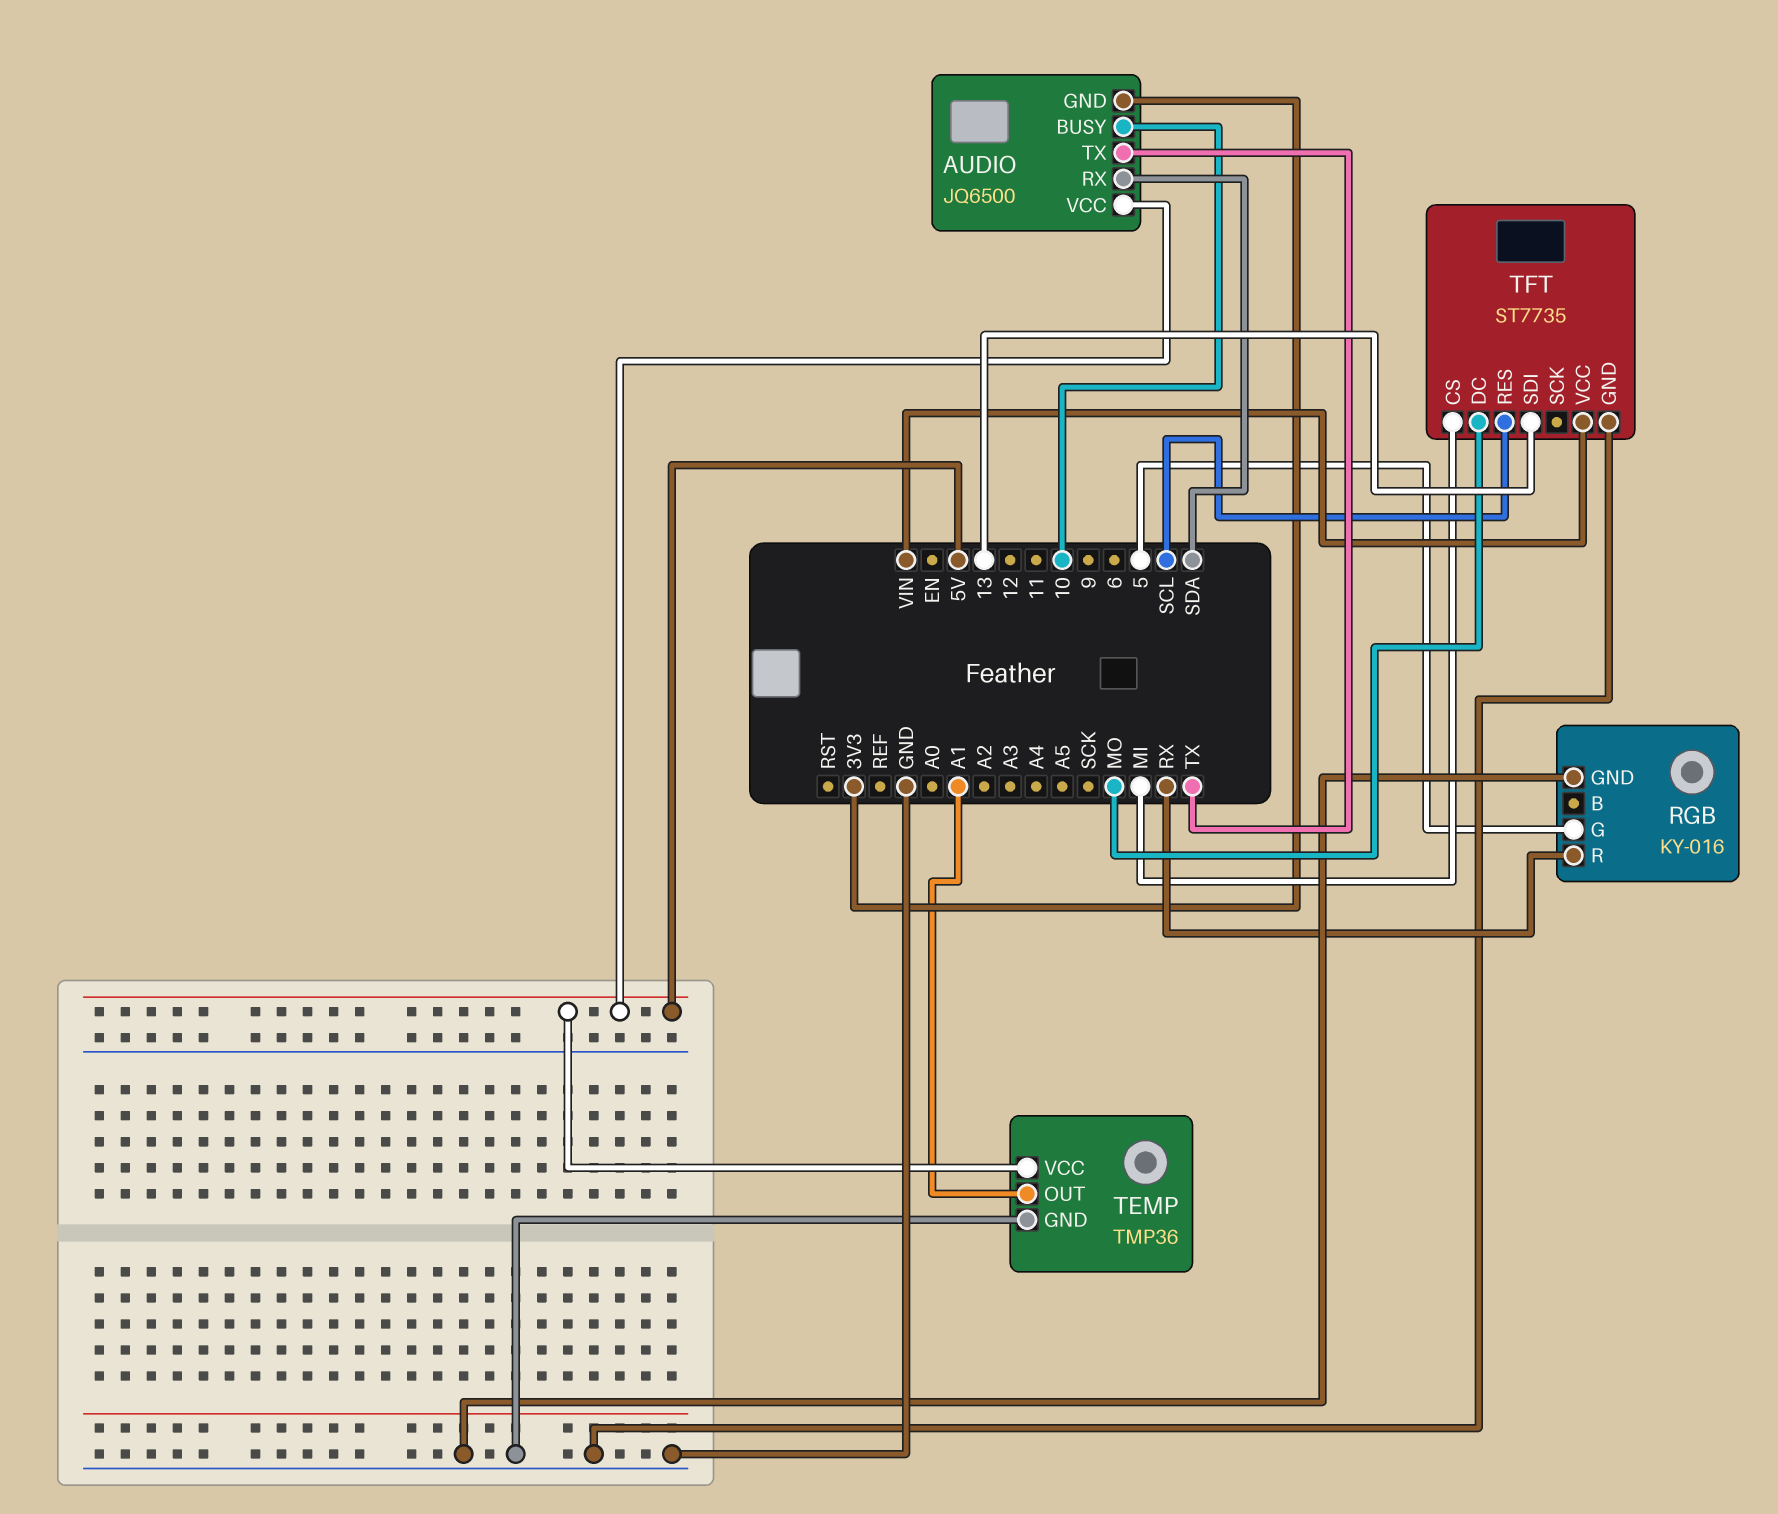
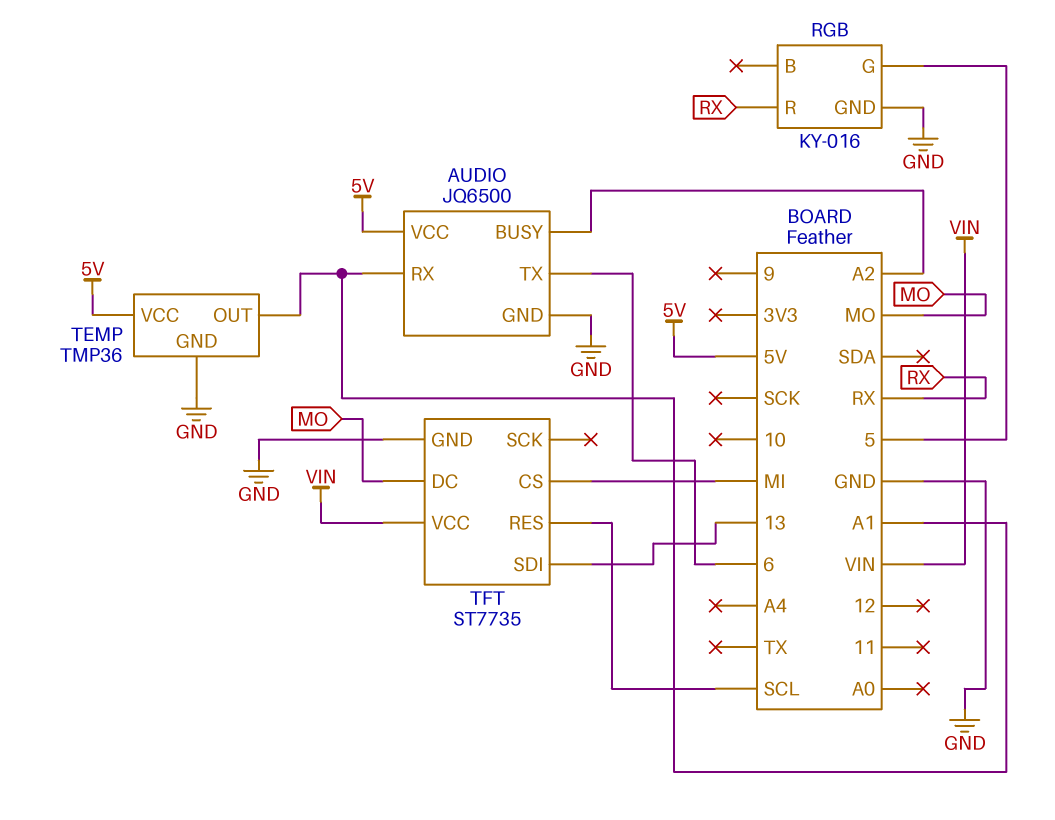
AUDIO pin BUSY: 10 -> A2
AUDIO pin GND: 3V3 -> GND
AUDIO pin RX: SDA -> A1
AUDIO pin TX: TX -> 6

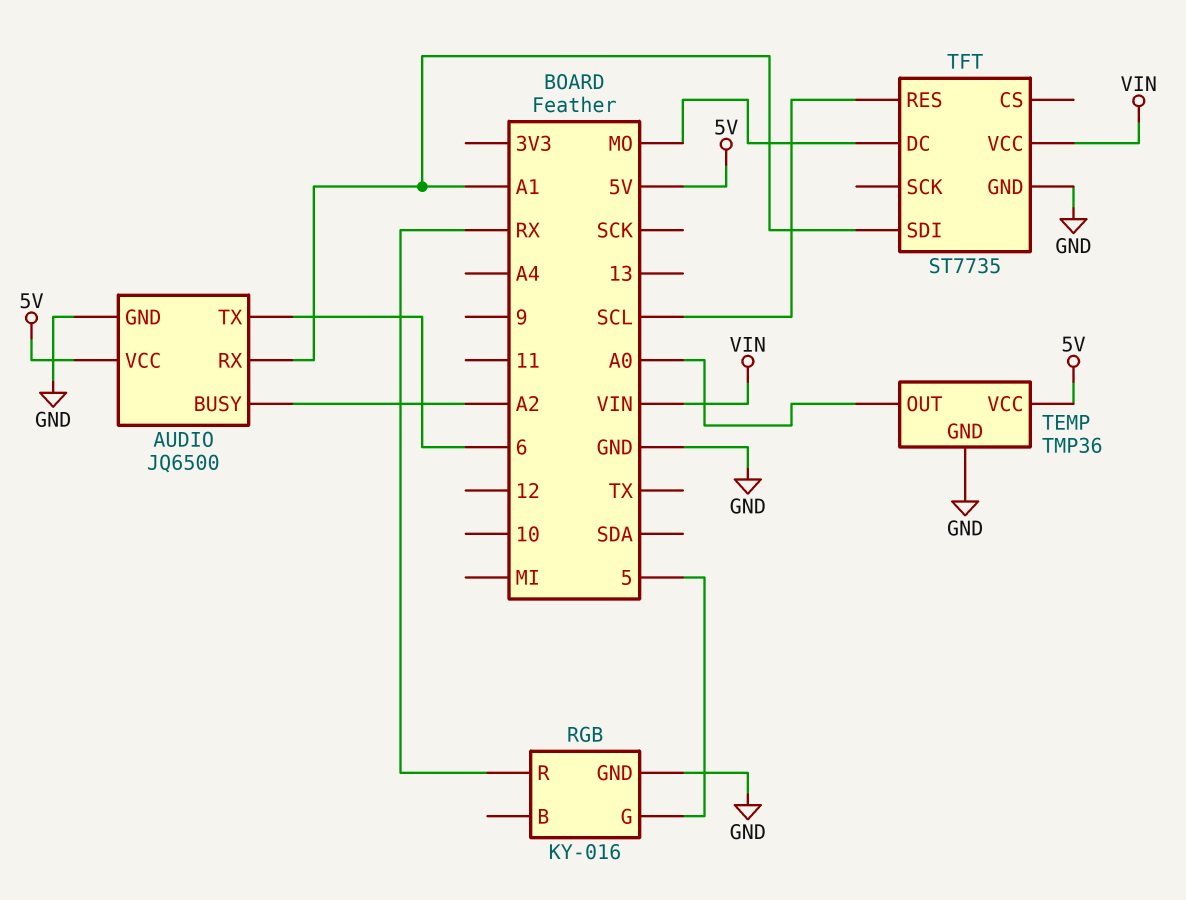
TEMP pin OUT: A1 -> A0
TFT pin CS: MI -> none
TFT pin SDI: 13 -> A1

